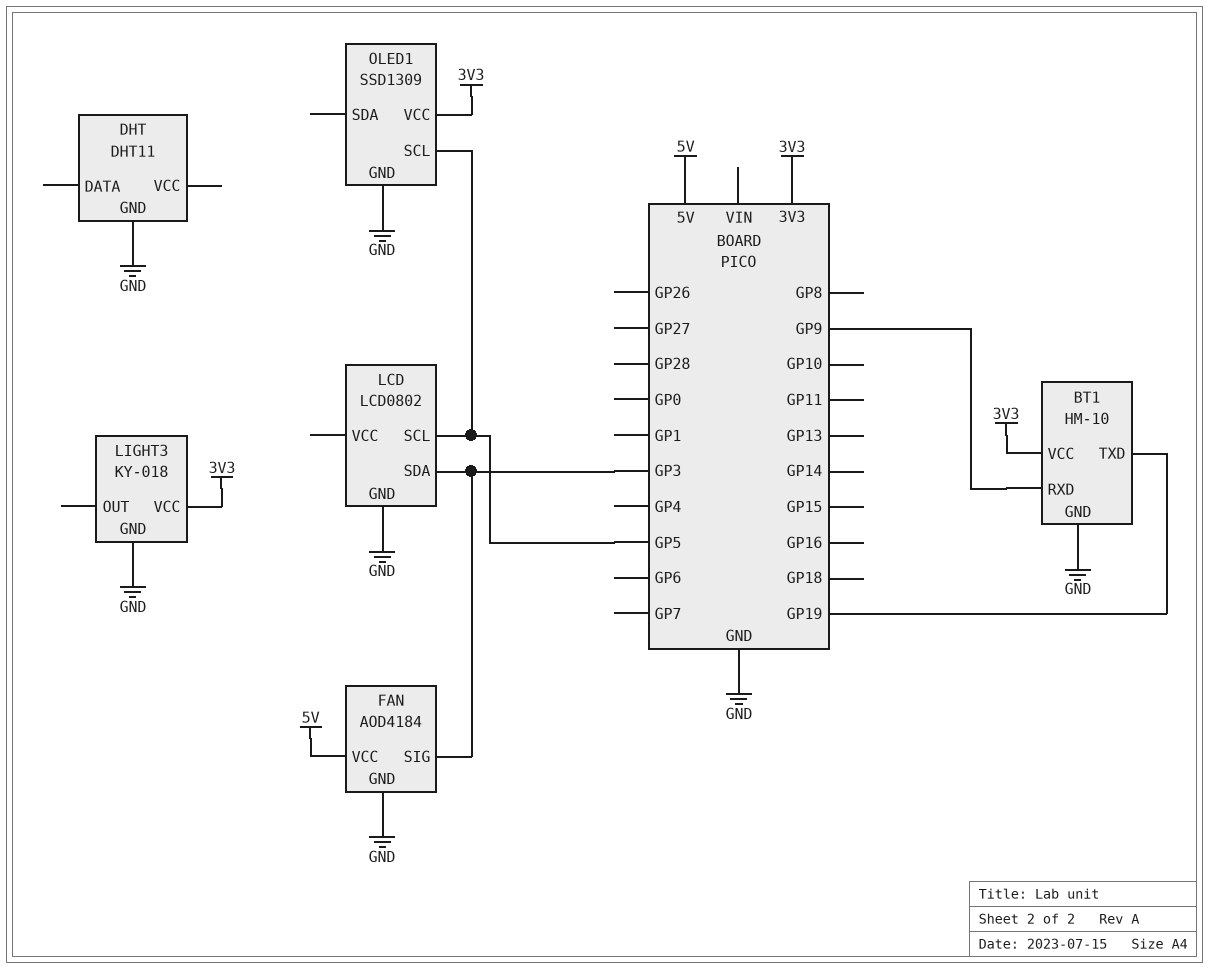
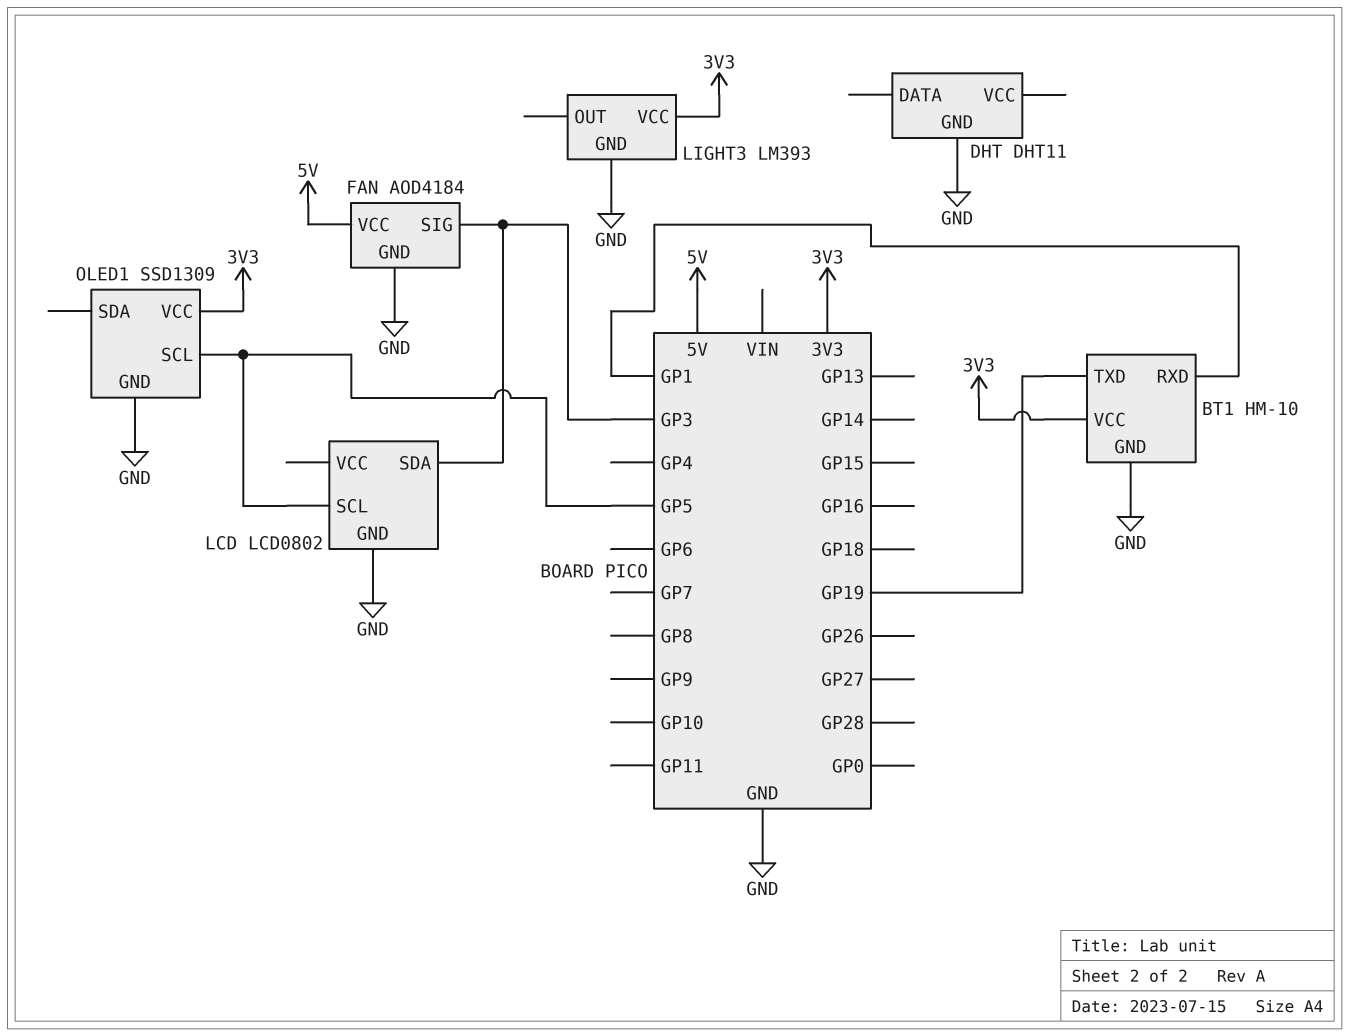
BT1 pin RXD: GP9 -> GP1
LIGHT3: KY-018 -> LM393

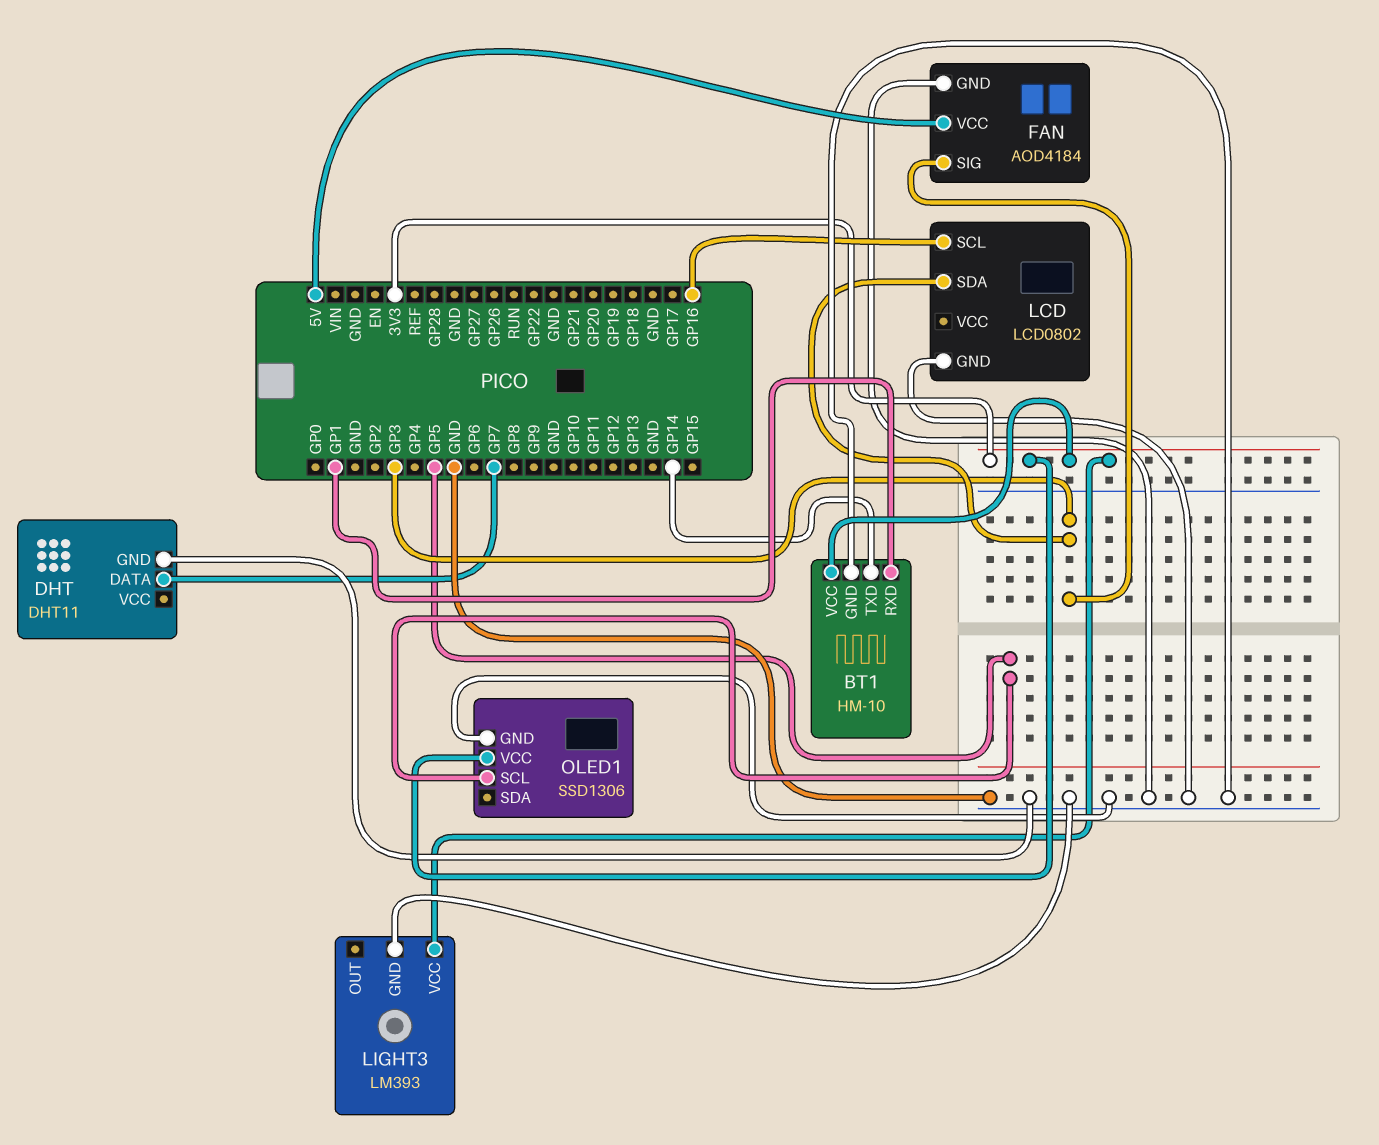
BT1 pin TXD: GP19 -> GP14
DHT pin DATA: none -> GP7
LCD pin SCL: GP5 -> GP16
OLED1: SSD1309 -> SSD1306

